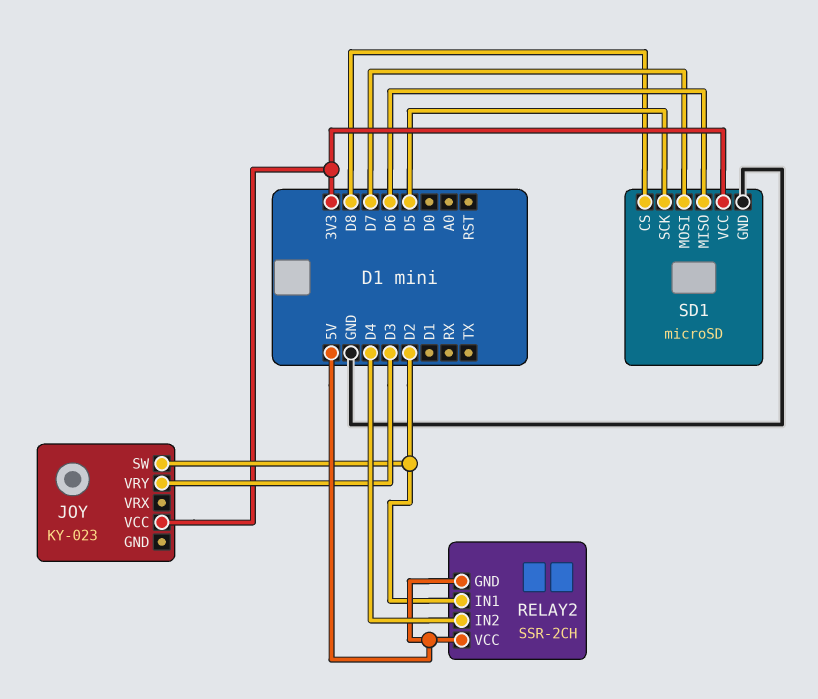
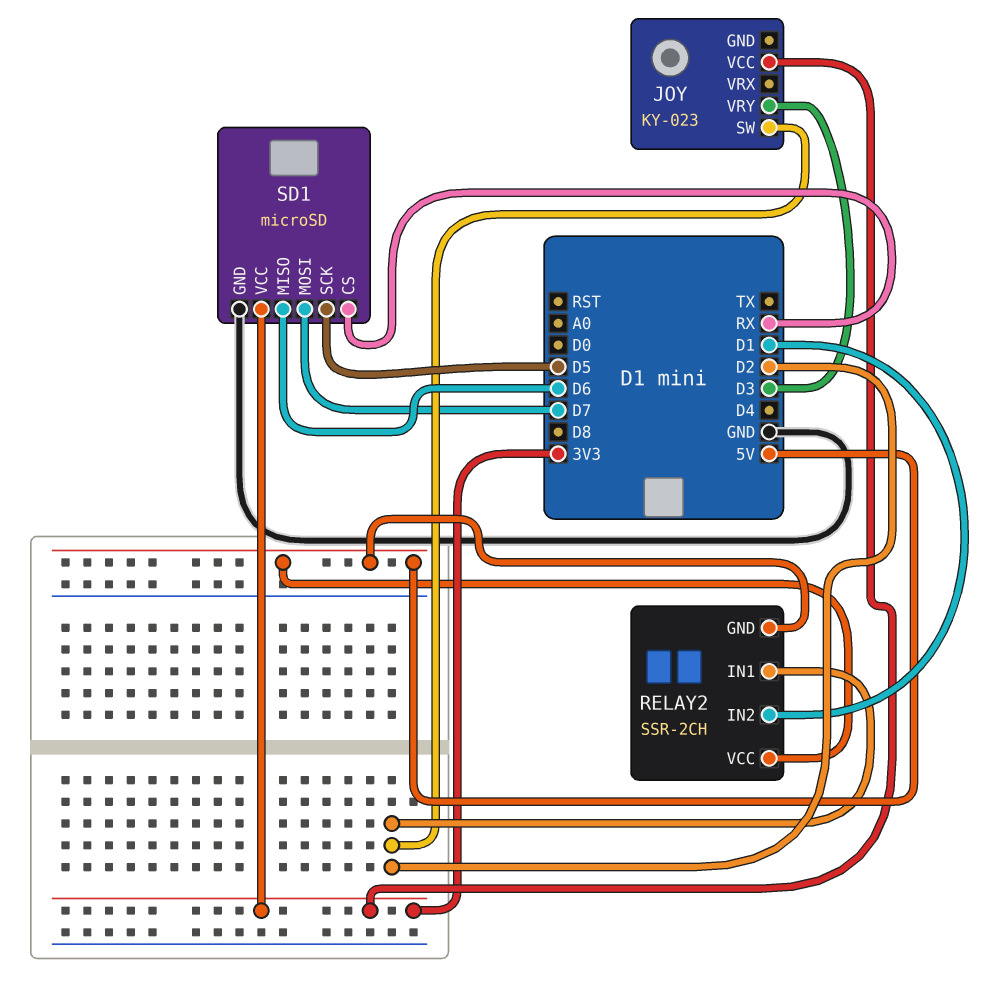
RELAY2 pin IN2: D4 -> D1
SD1 pin CS: D8 -> RX

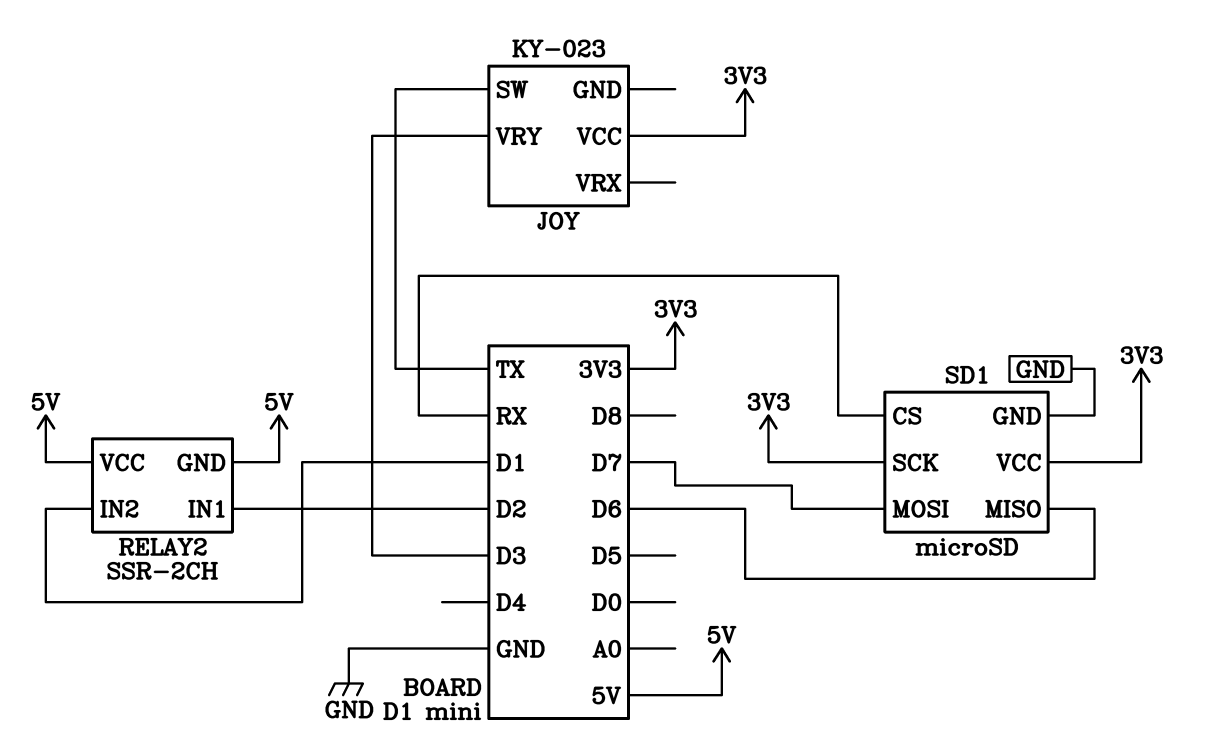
JOY pin SW: D2 -> TX
SD1 pin SCK: D5 -> 3V3

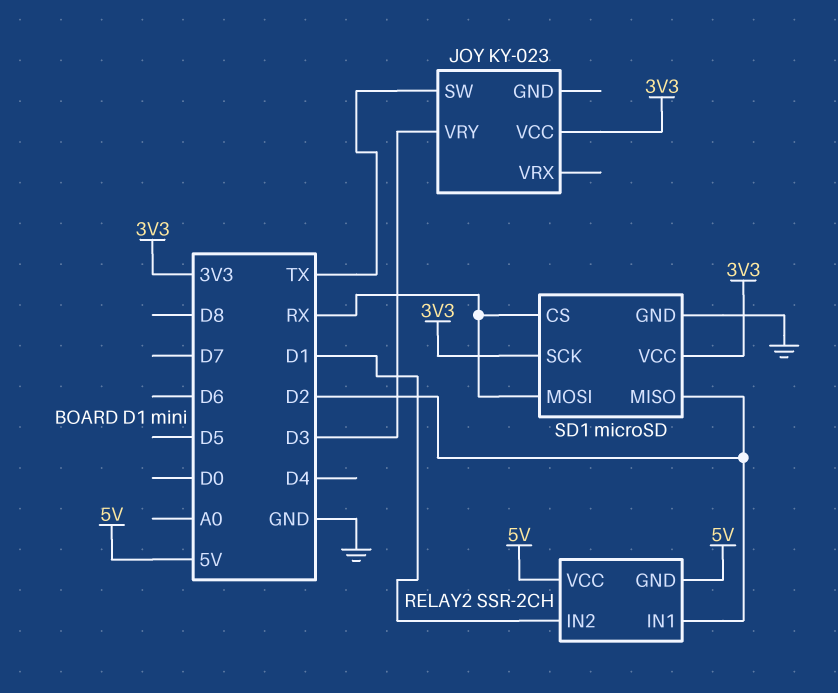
SD1 pin MISO: D6 -> D2
SD1 pin MOSI: D7 -> RX

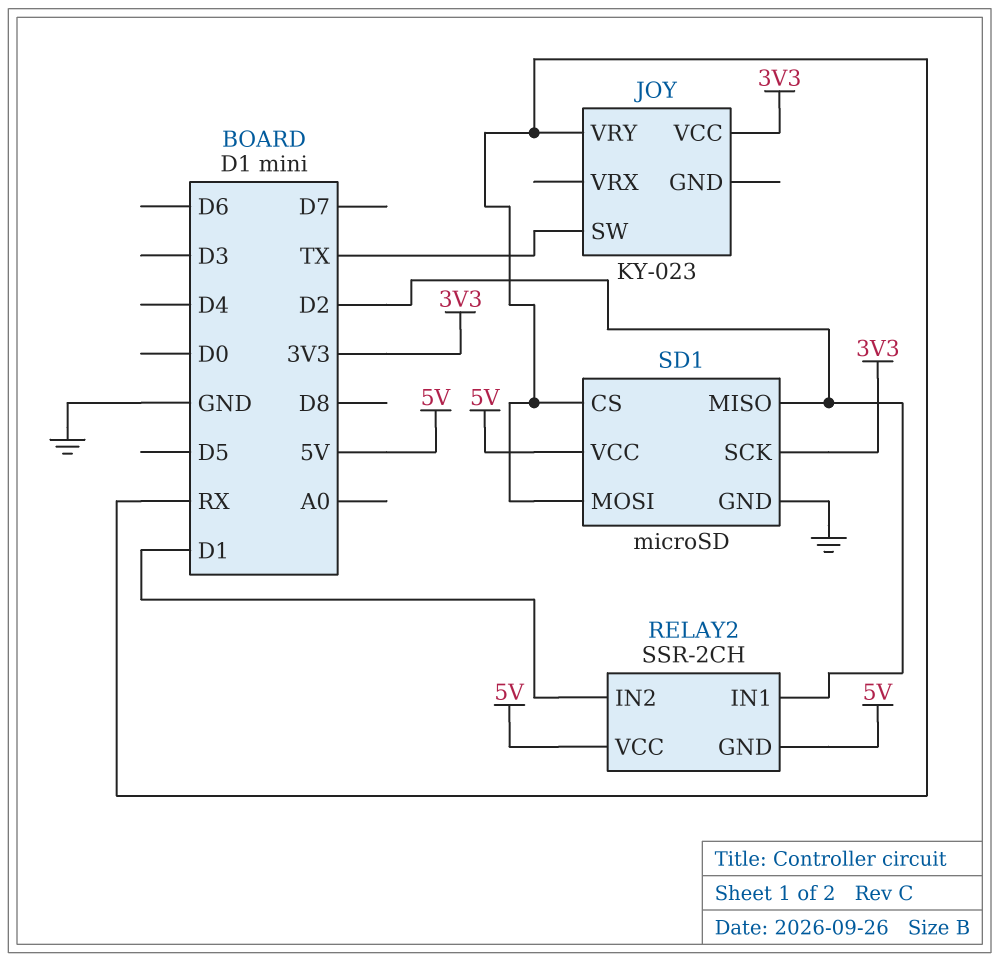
JOY pin VRY: D3 -> RX
SD1 pin VCC: 3V3 -> 5V

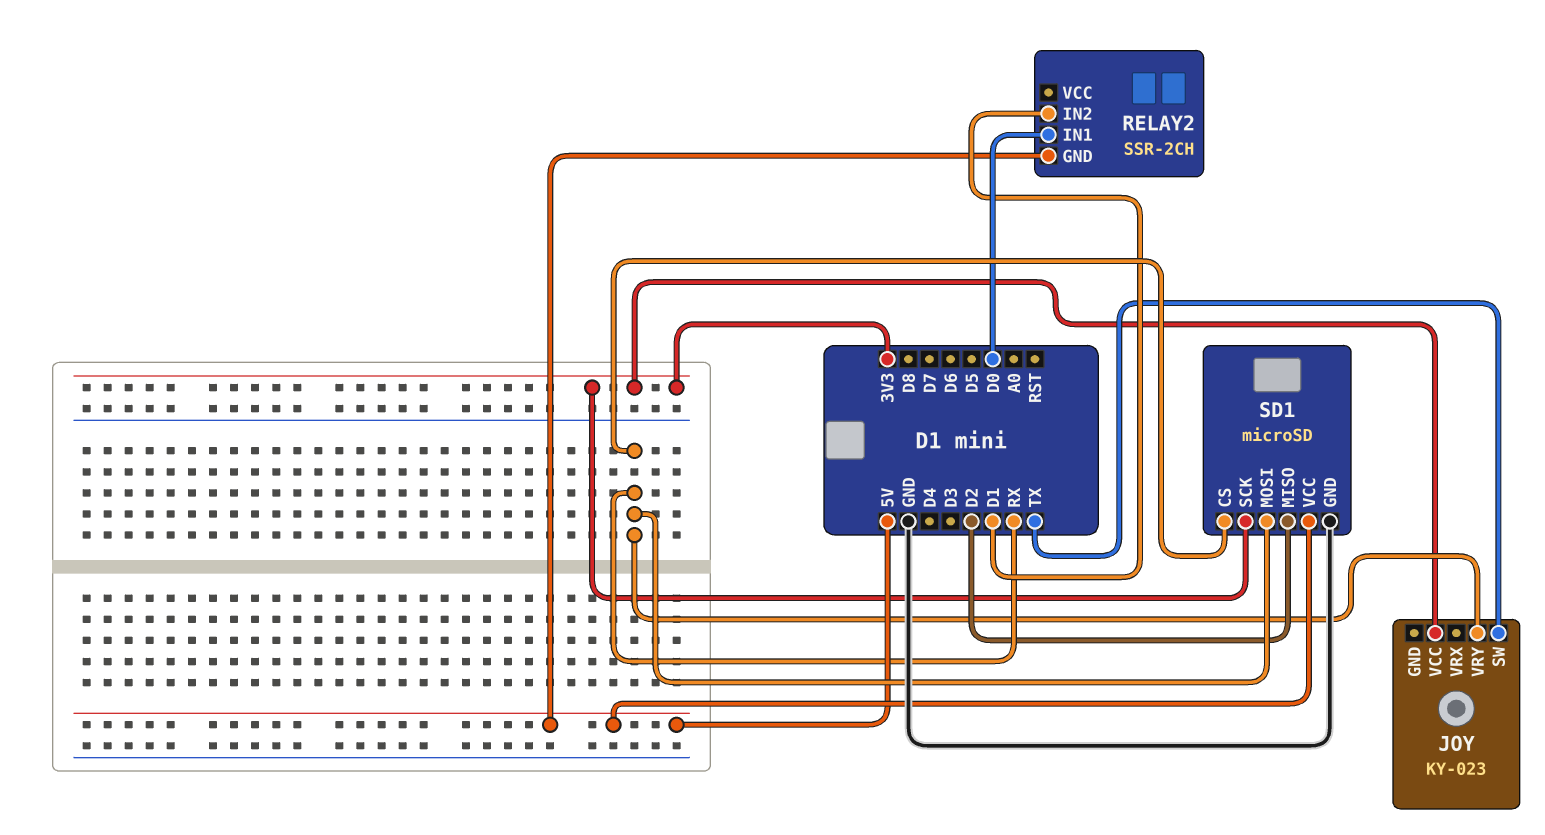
RELAY2 pin IN1: D2 -> D0
RELAY2 pin VCC: 5V -> none

